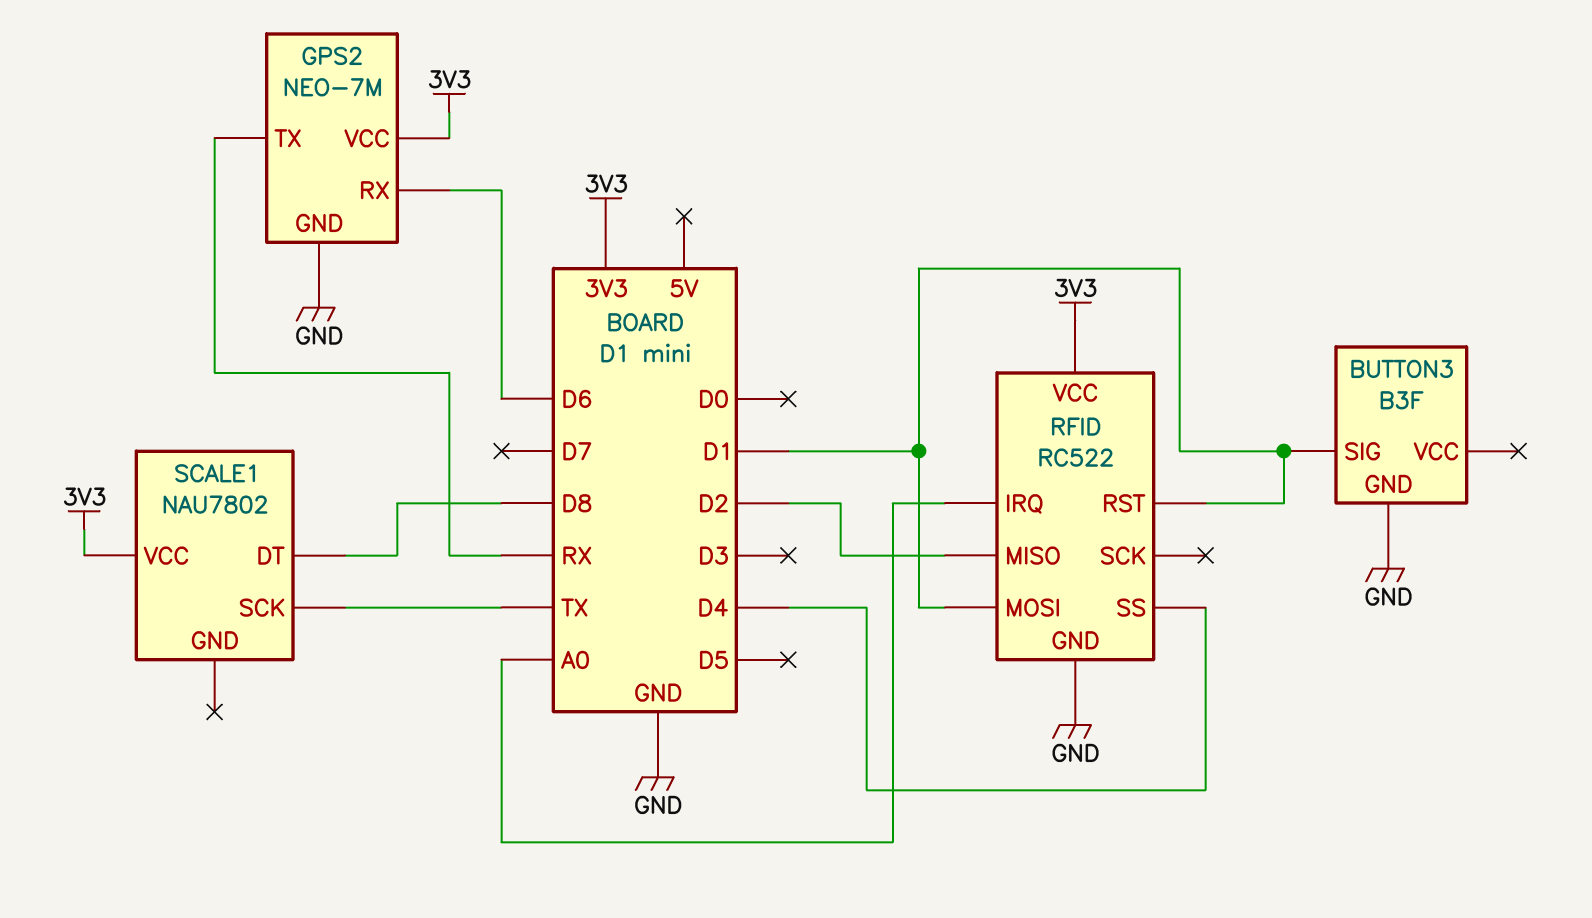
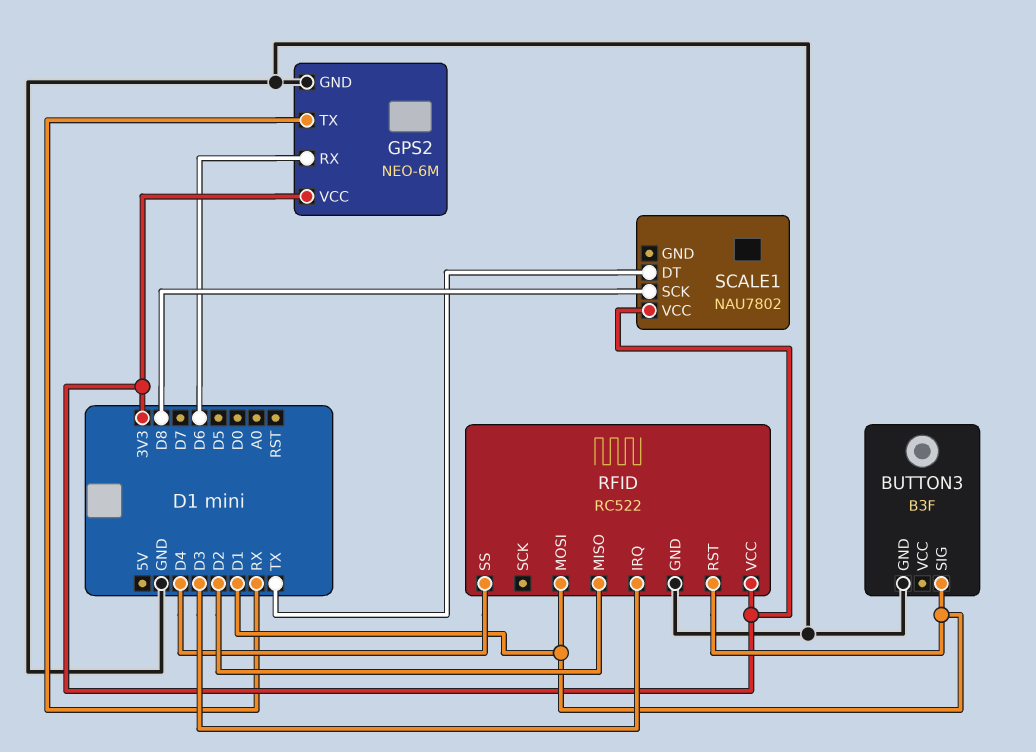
GPS2: NEO-7M -> NEO-6M
RFID pin IRQ: A0 -> D3
SCALE1 pin DT: D8 -> TX
SCALE1 pin SCK: TX -> D8

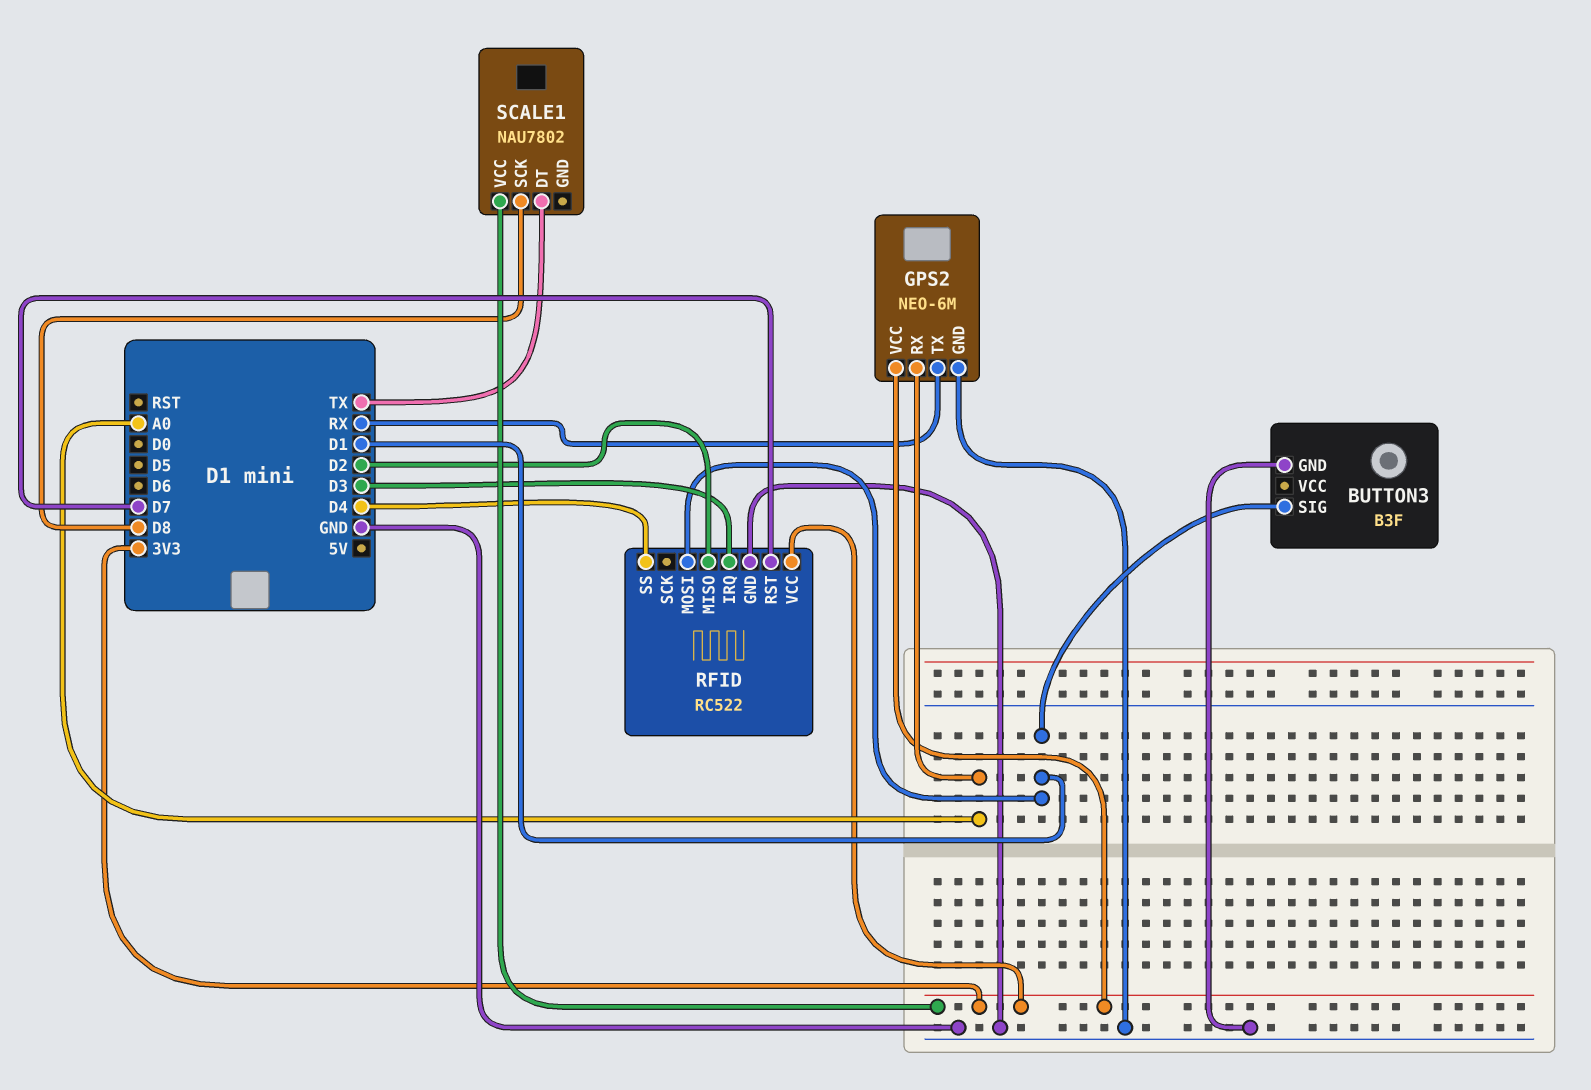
GPS2 pin RX: D6 -> A0
RFID pin RST: D1 -> D7

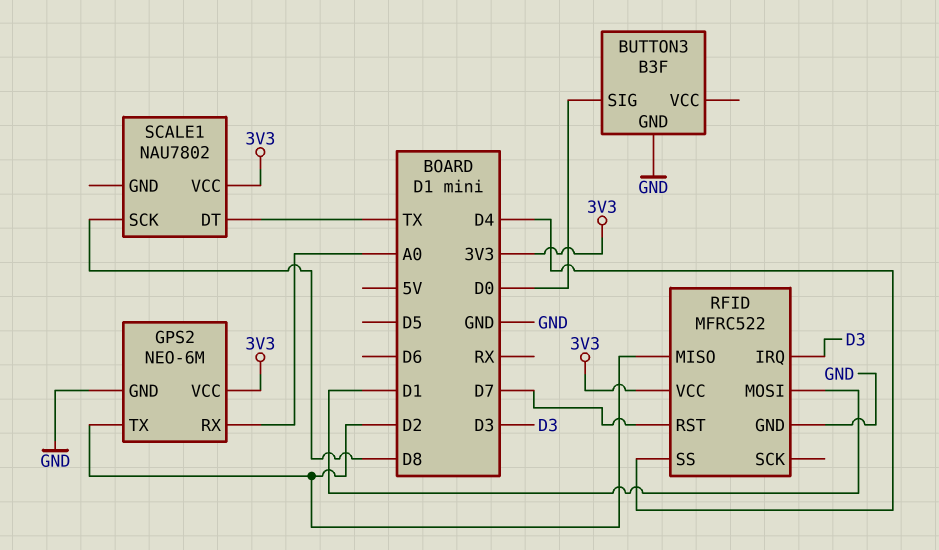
BUTTON3 pin SIG: D1 -> D0
GPS2 pin TX: RX -> D2
RFID: RC522 -> MFRC522

